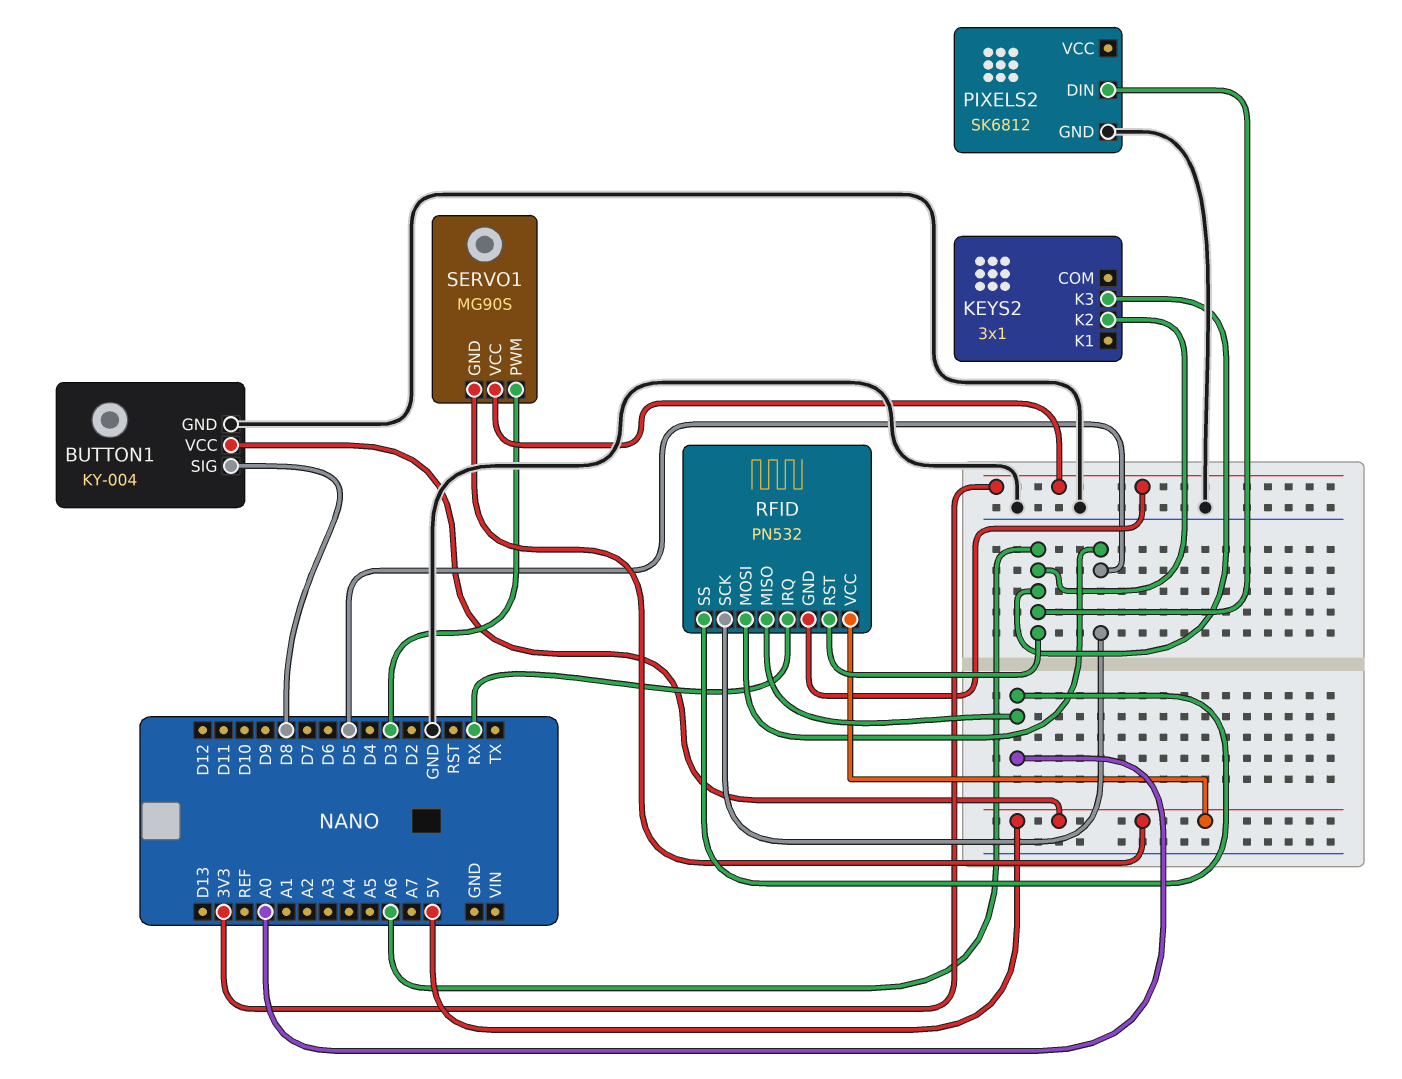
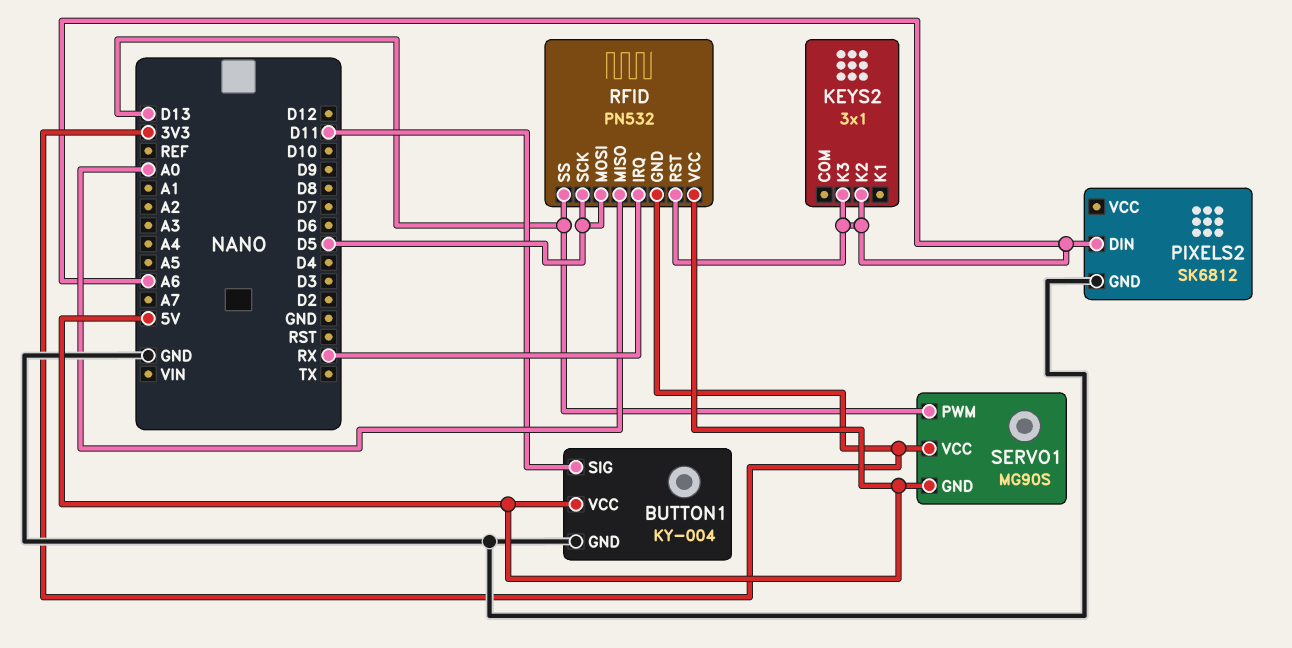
BUTTON1 pin SIG: D8 -> D11
RFID pin SS: A0 -> D13
SERVO1 pin PWM: D3 -> D13

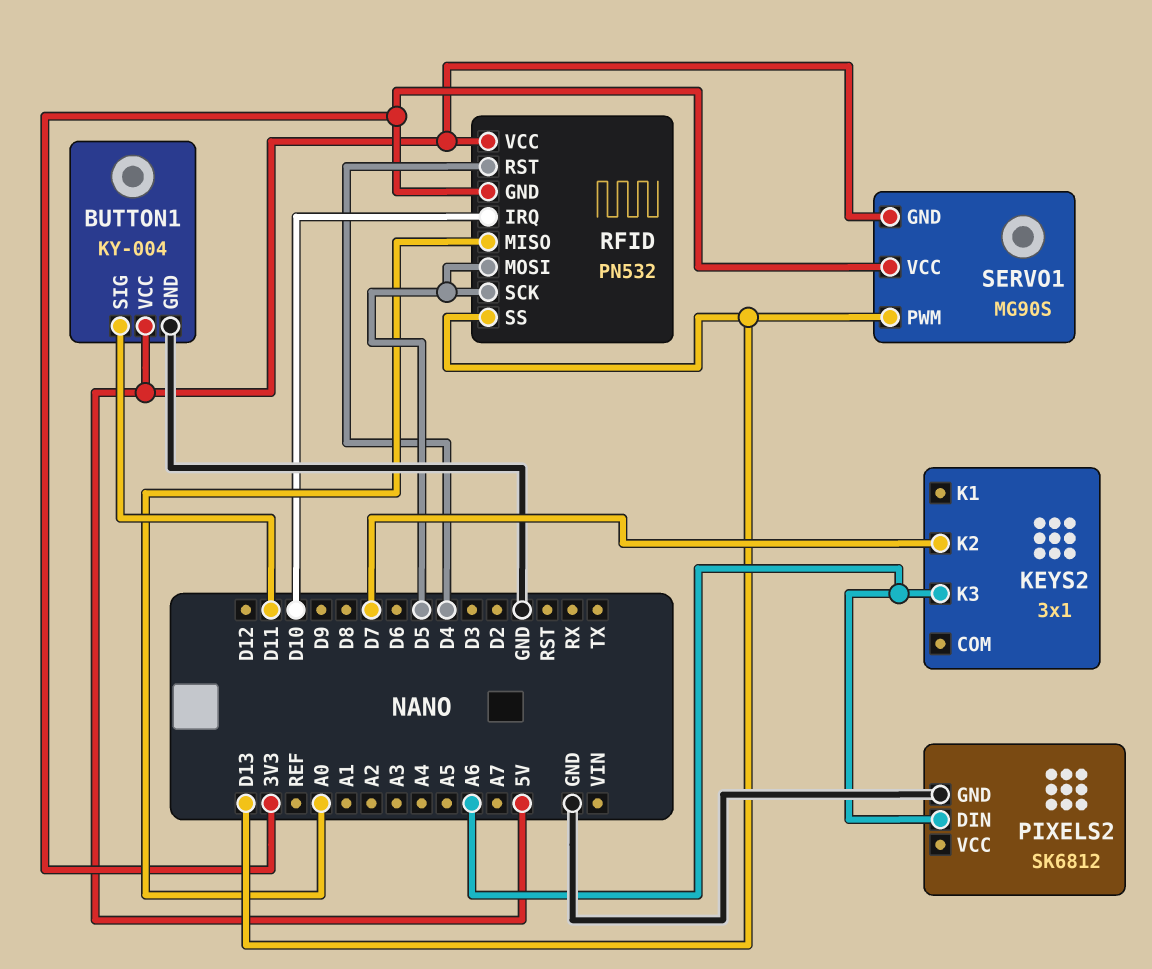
KEYS2 pin K2: A6 -> D7
RFID pin IRQ: RX -> D10
RFID pin RST: A6 -> D4

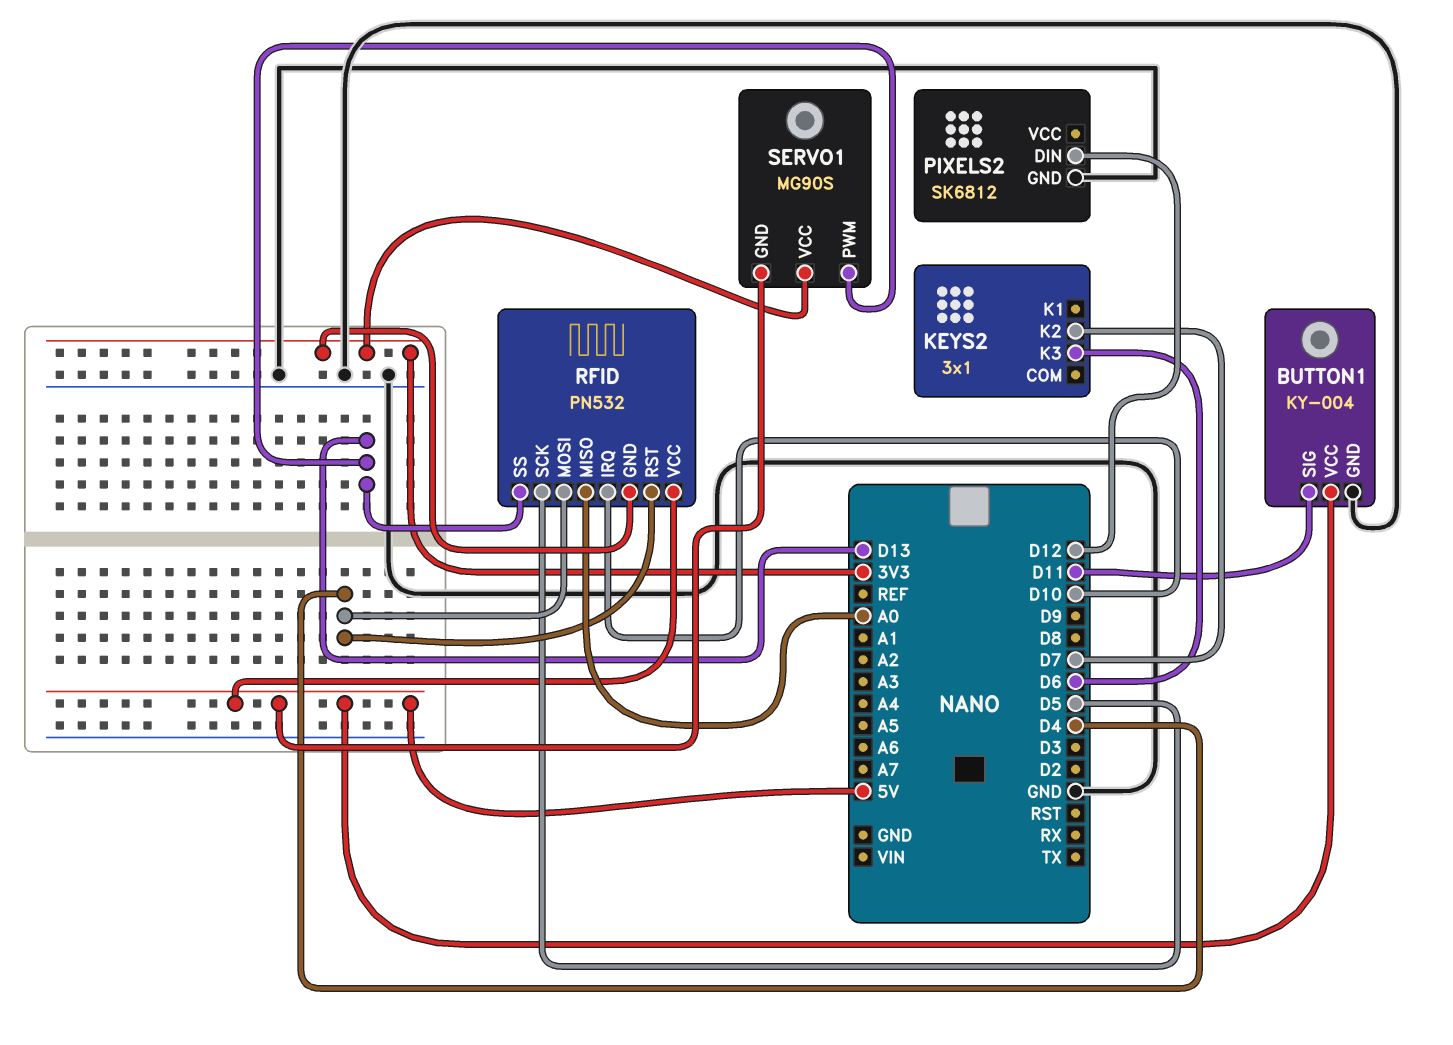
KEYS2 pin K3: A6 -> D6
PIXELS2 pin DIN: A6 -> D12
RFID pin MOSI: D5 -> D4

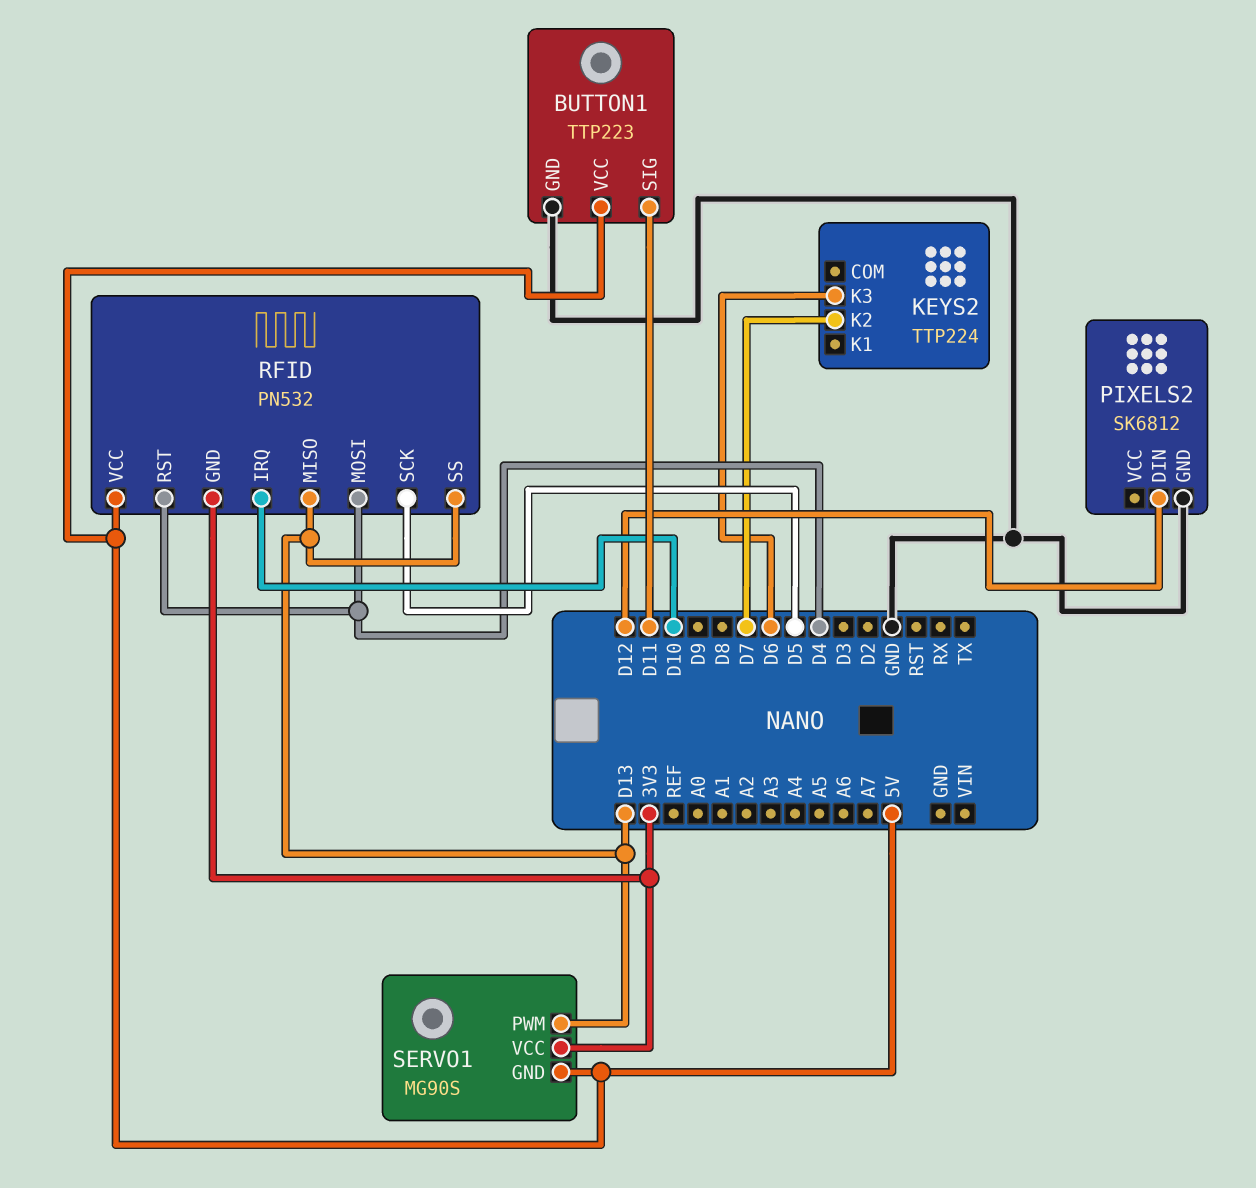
BUTTON1: KY-004 -> TTP223
KEYS2: 3x1 -> TTP224
RFID pin MISO: A0 -> D13

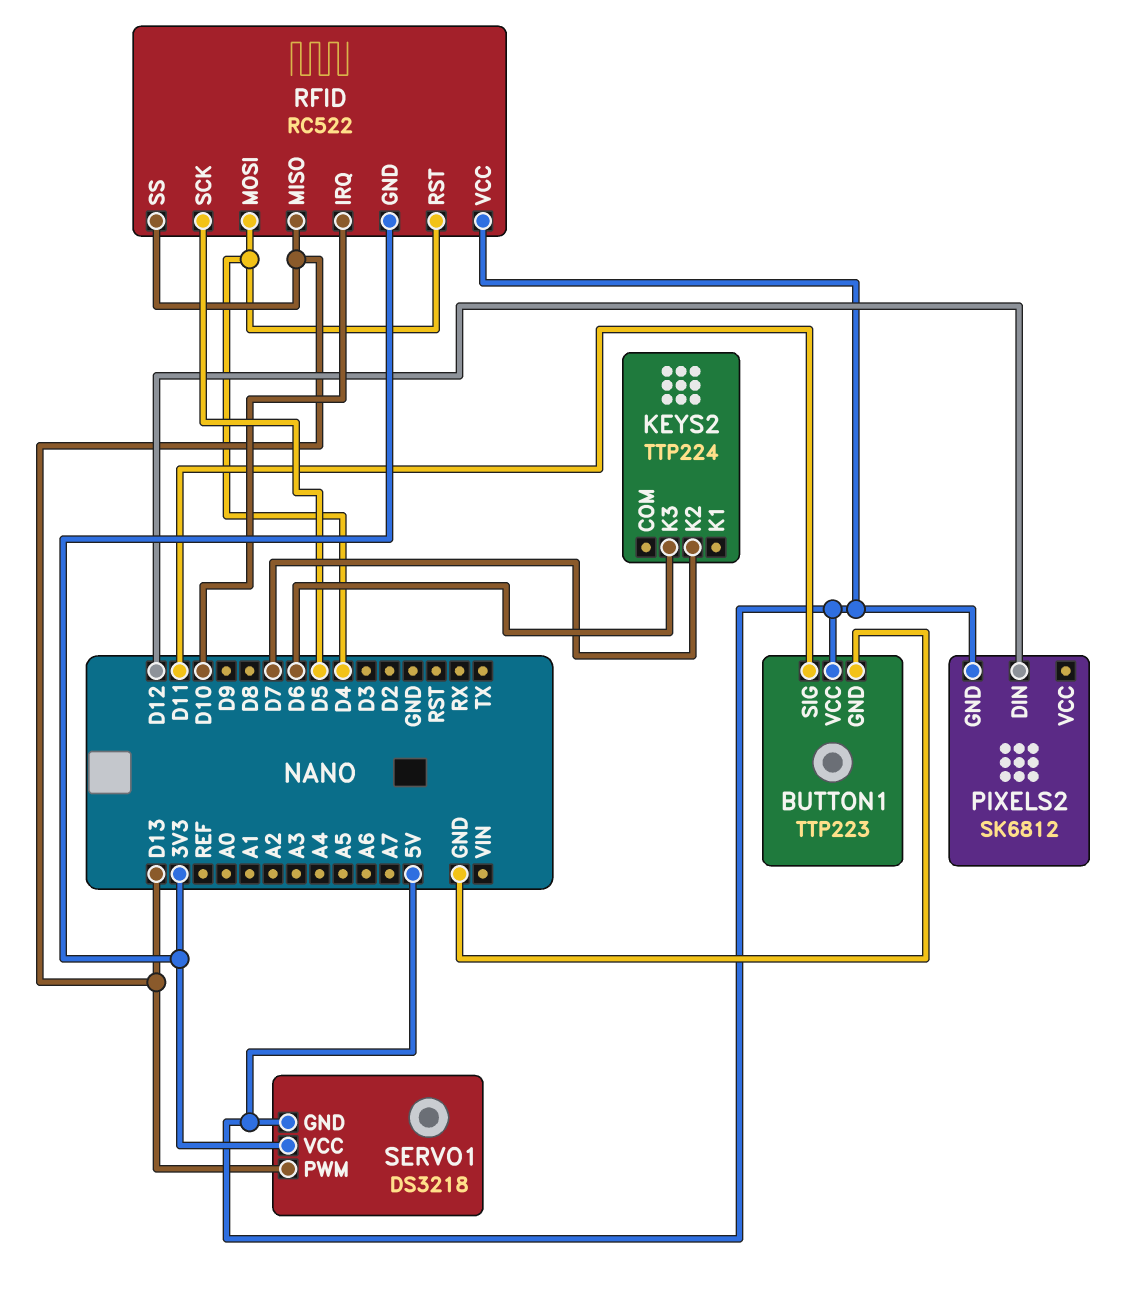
PIXELS2 pin GND: GND -> 5V
RFID: PN532 -> RC522
SERVO1: MG90S -> DS3218

